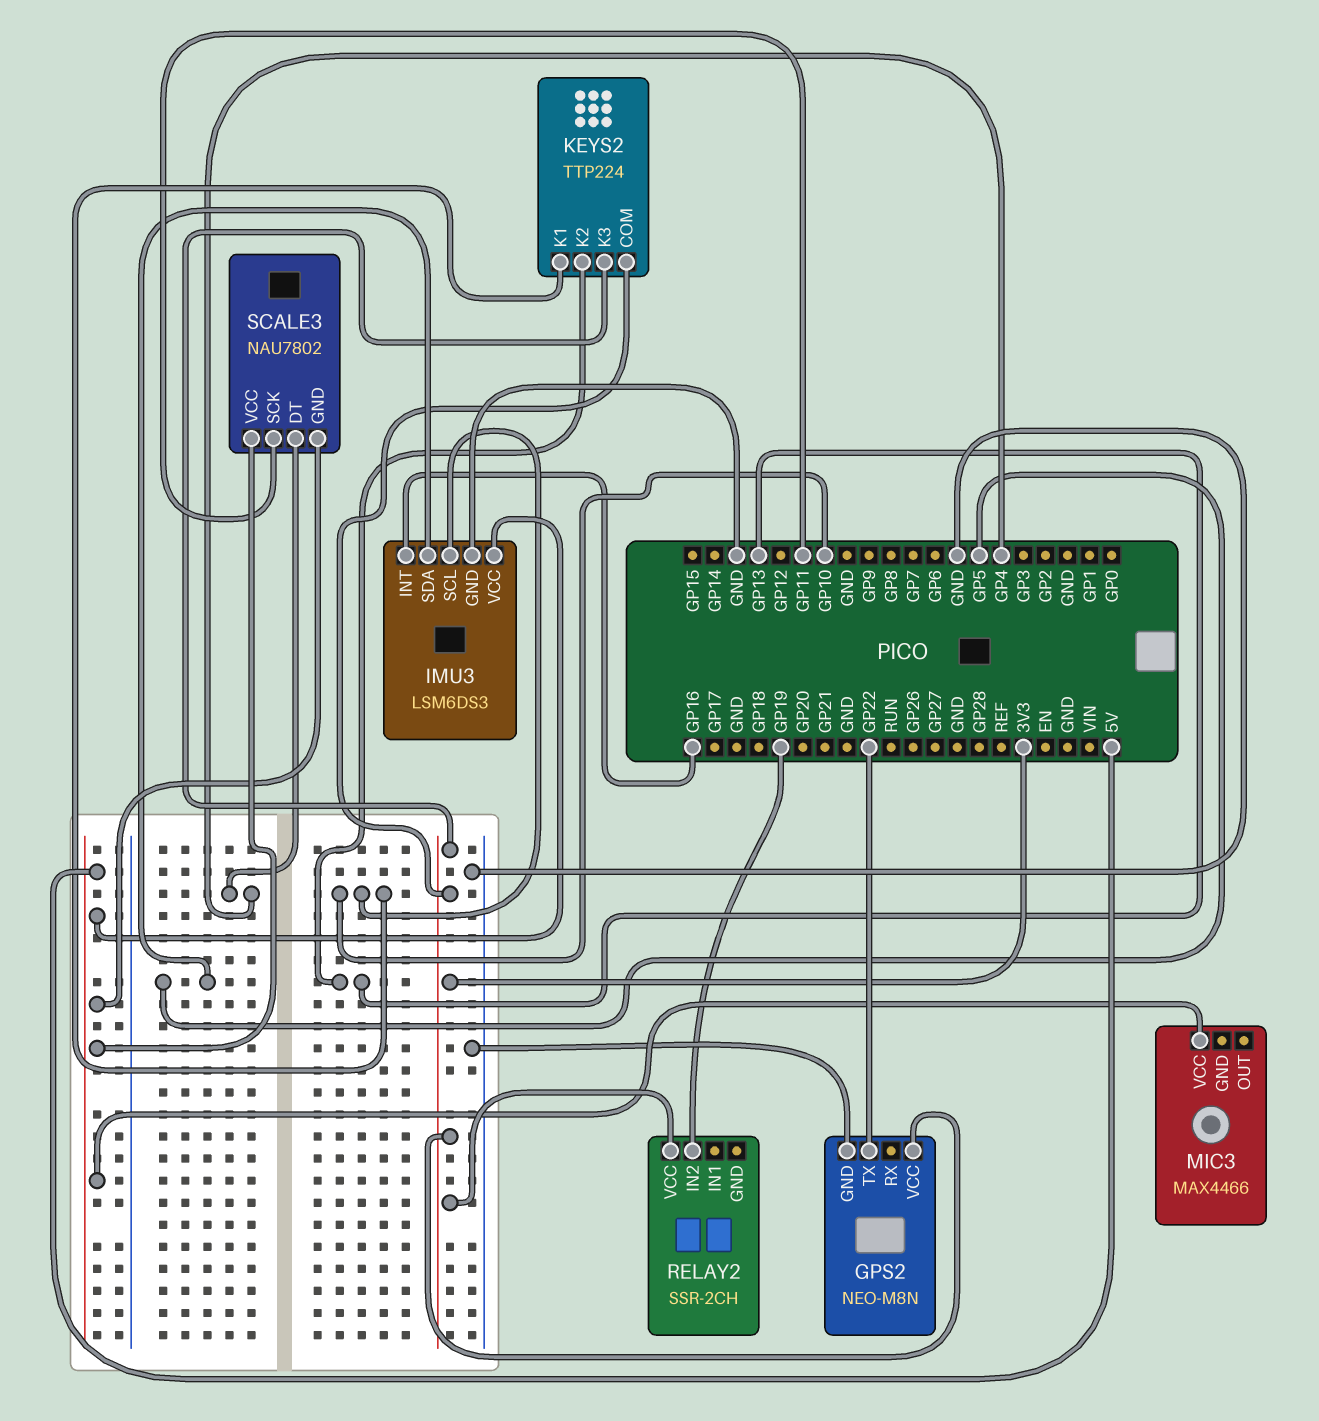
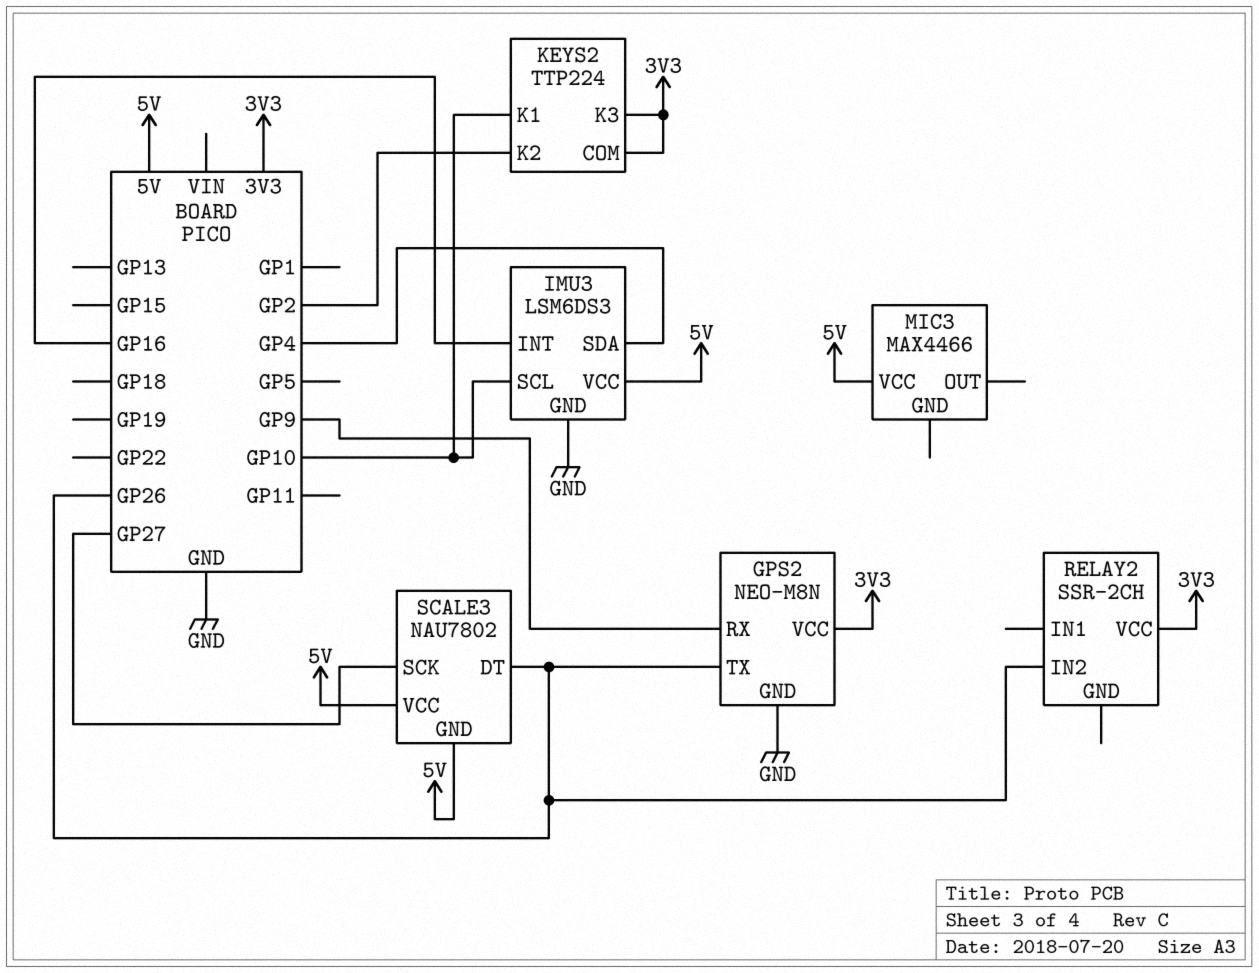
GPS2 pin RX: none -> GP9
GPS2 pin TX: GP22 -> GP26
IMU3 pin SDA: GP5 -> GP4
KEYS2 pin K2: GP13 -> GP2
RELAY2 pin IN2: GP19 -> GP26
SCALE3 pin DT: GP4 -> GP26
SCALE3 pin SCK: GP11 -> GP27

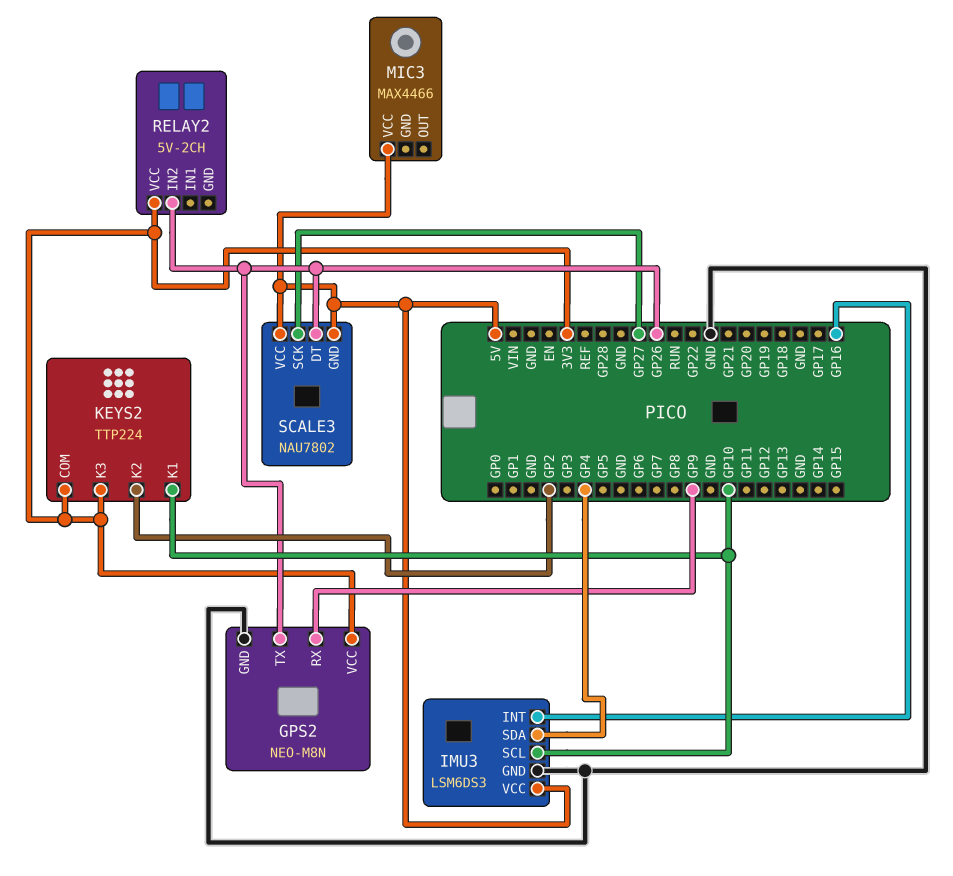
RELAY2: SSR-2CH -> 5V-2CH

